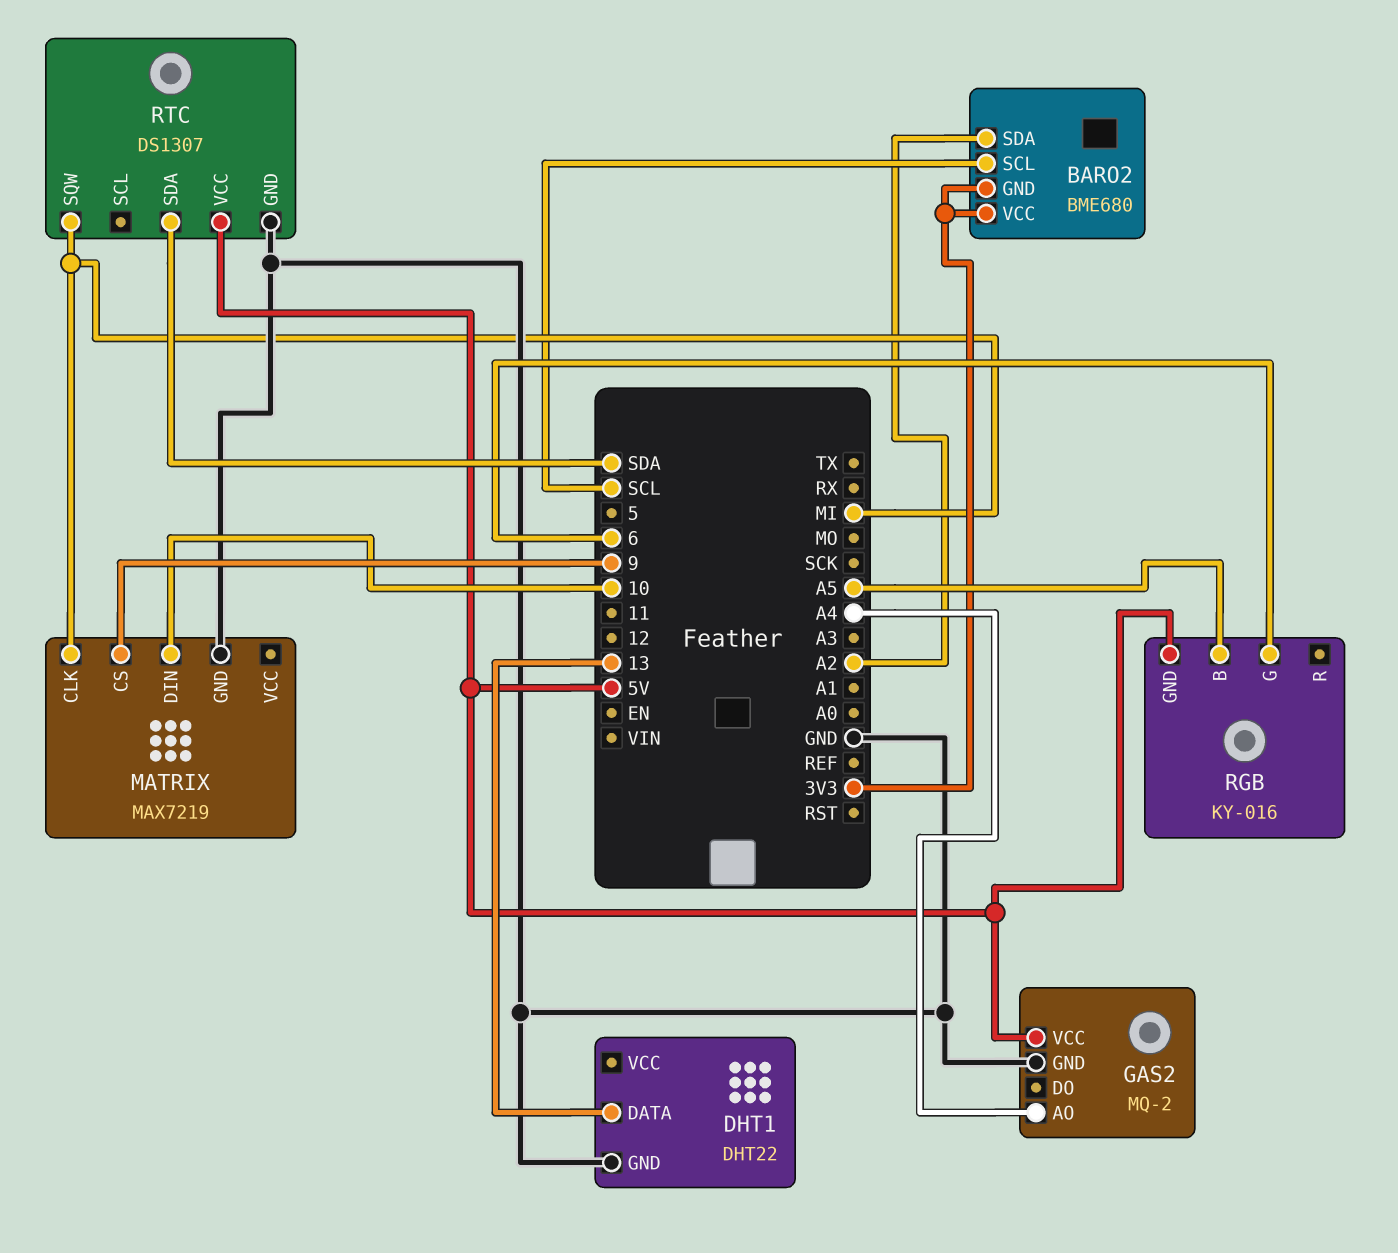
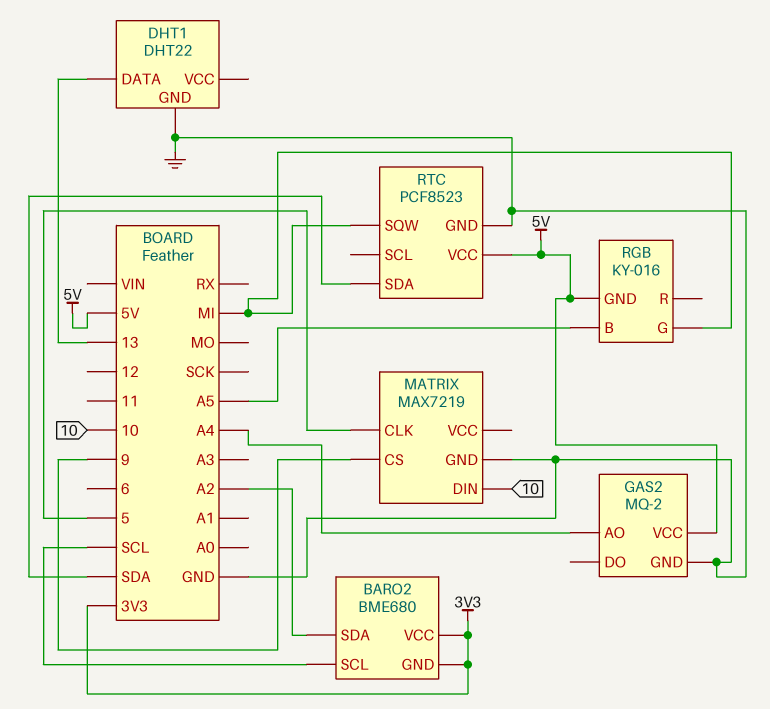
MATRIX pin CLK: MI -> 5
RGB pin G: 6 -> MI
RTC: DS1307 -> PCF8523

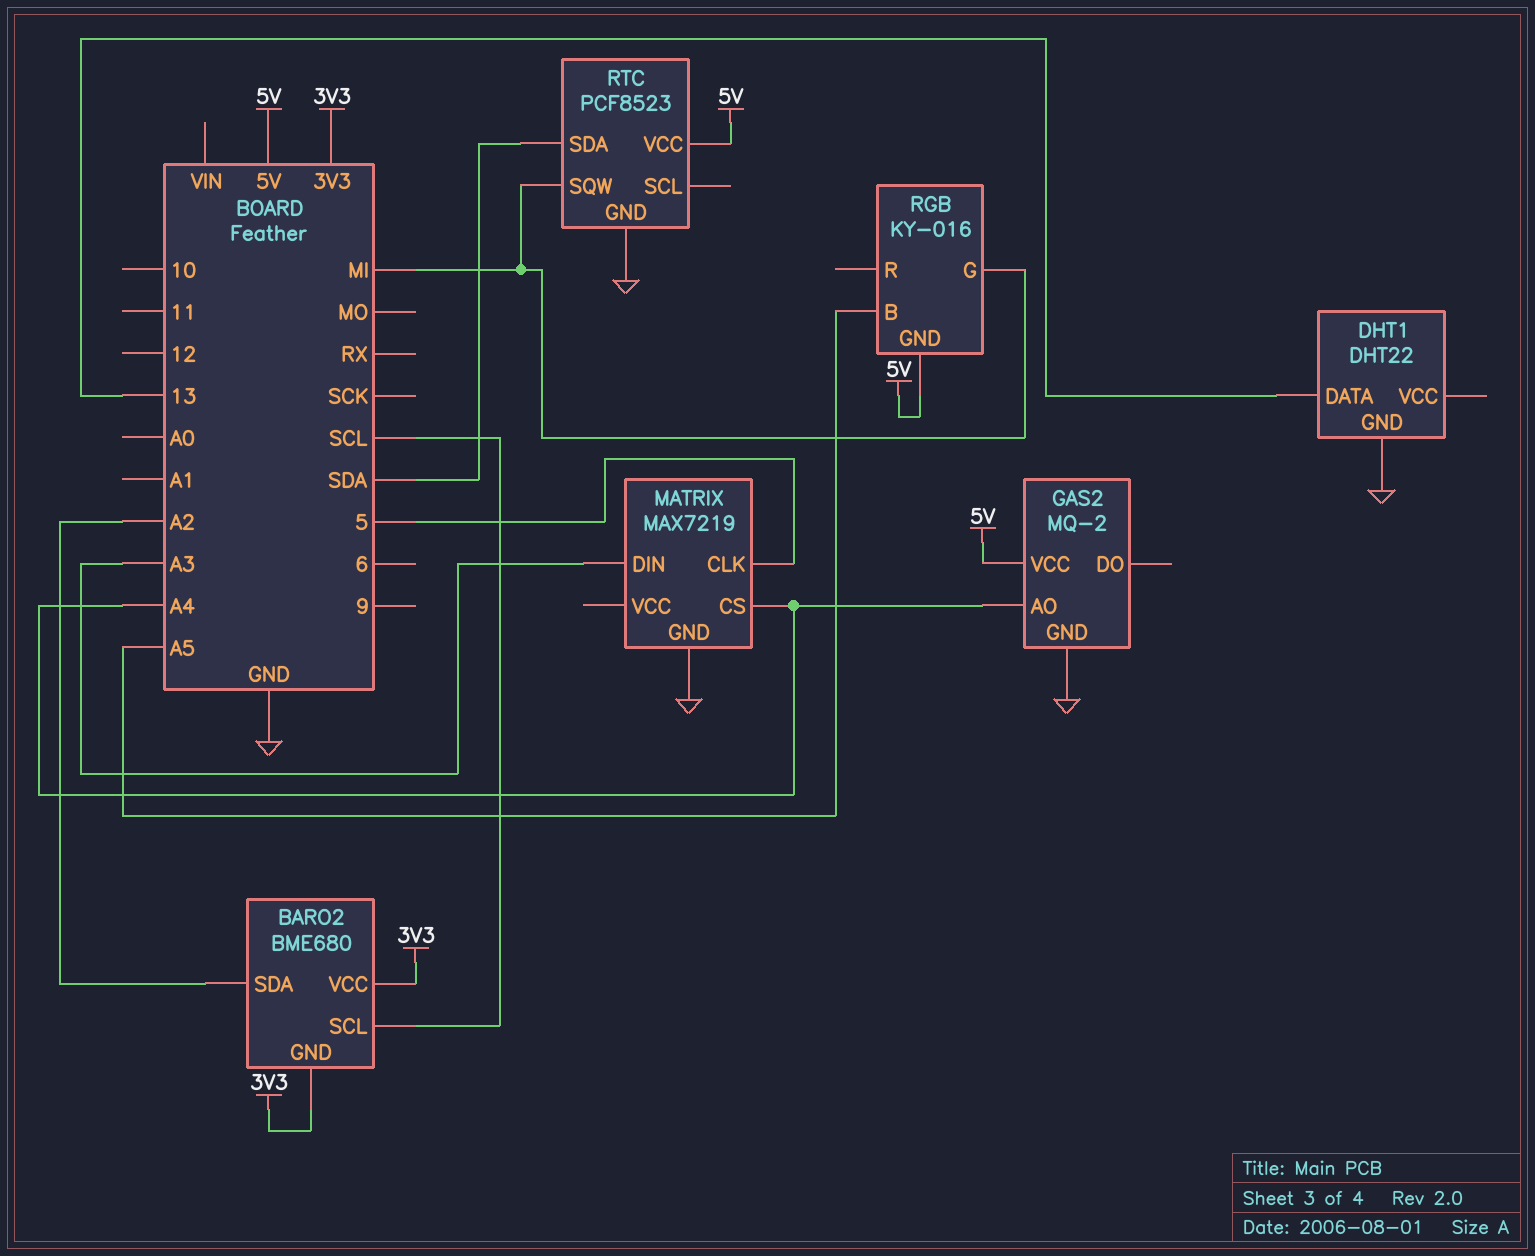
MATRIX pin CS: 9 -> A4
MATRIX pin DIN: 10 -> A3

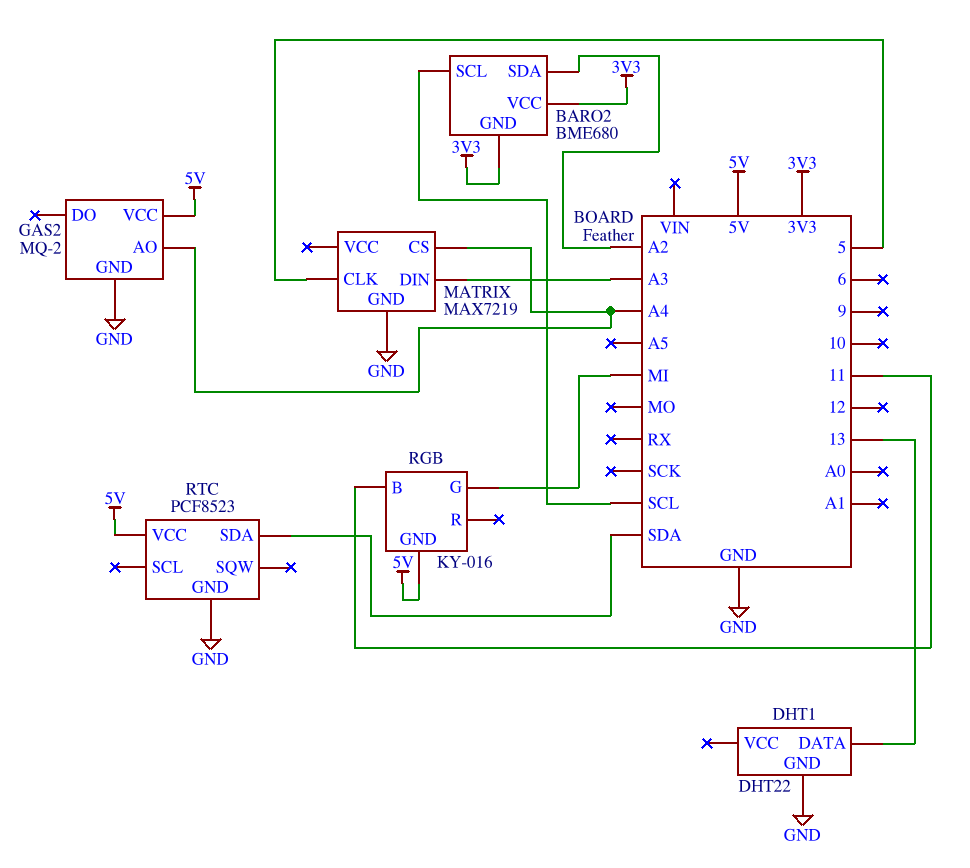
RGB pin B: A5 -> 11
RTC pin SQW: MI -> none

